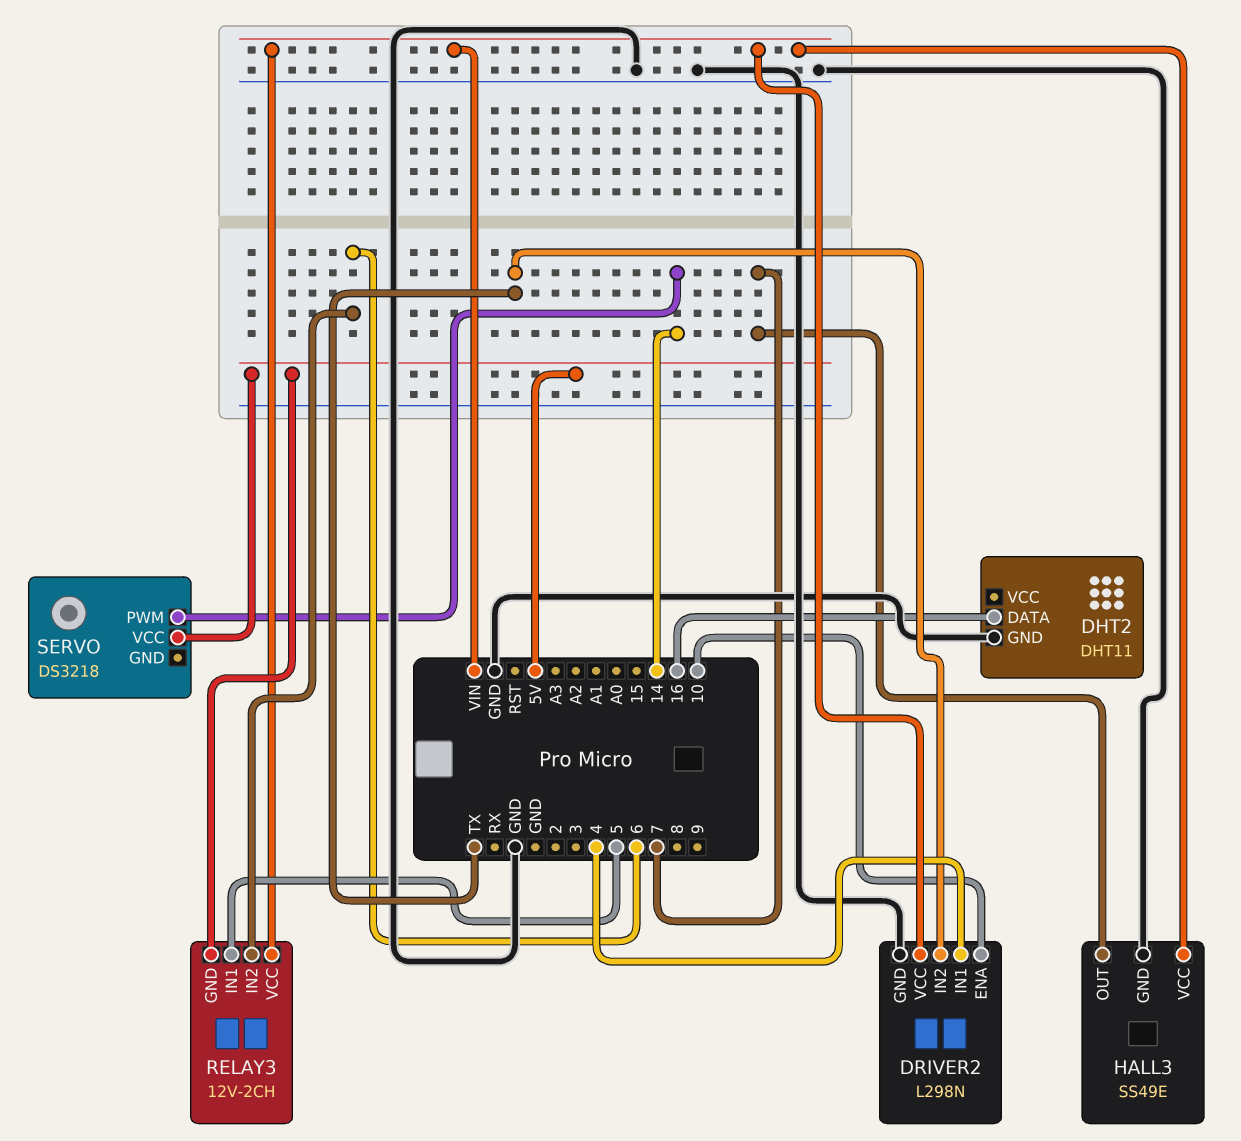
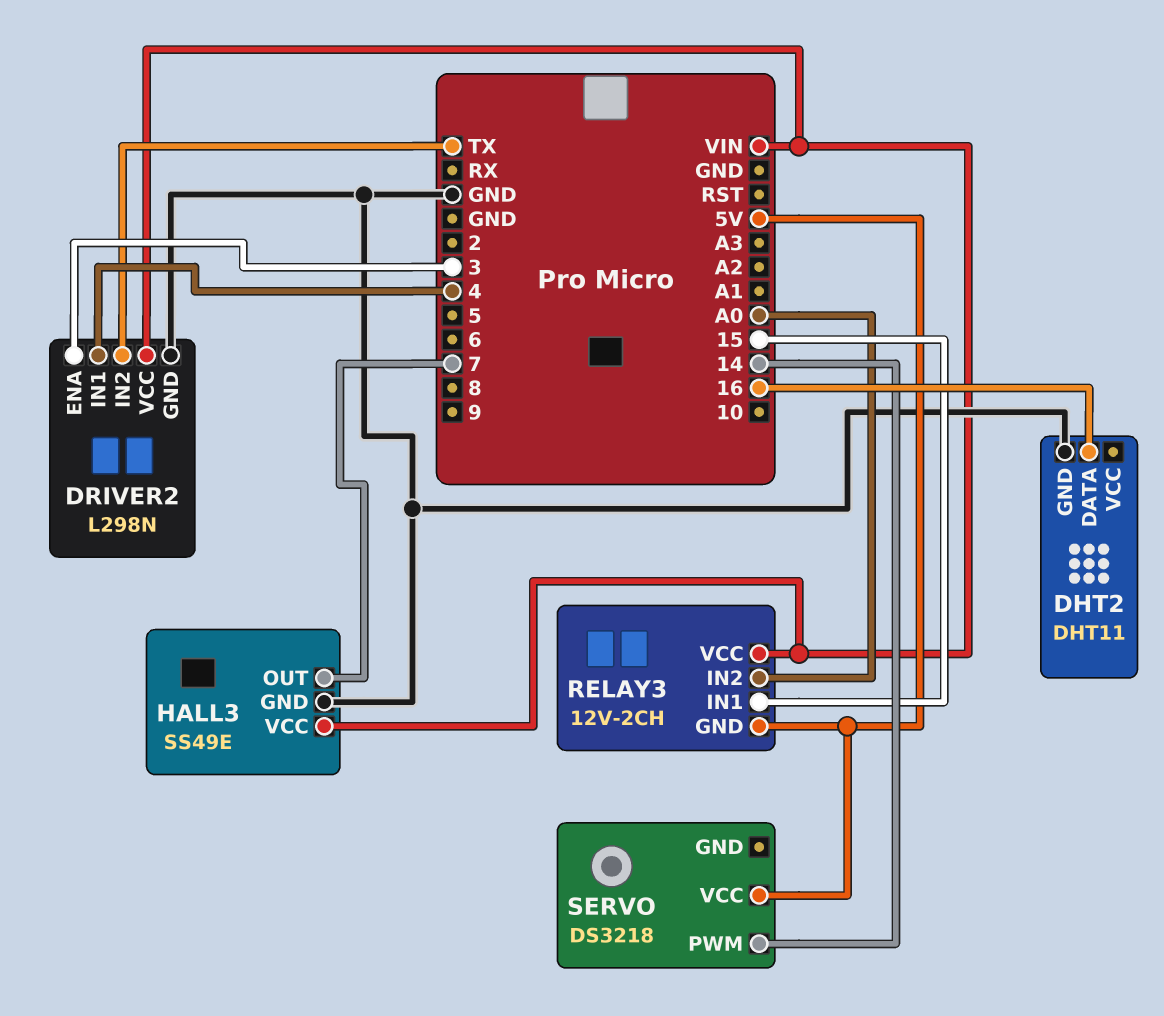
DRIVER2 pin ENA: 10 -> 3
RELAY3 pin IN1: 5 -> 15
RELAY3 pin IN2: 6 -> A0

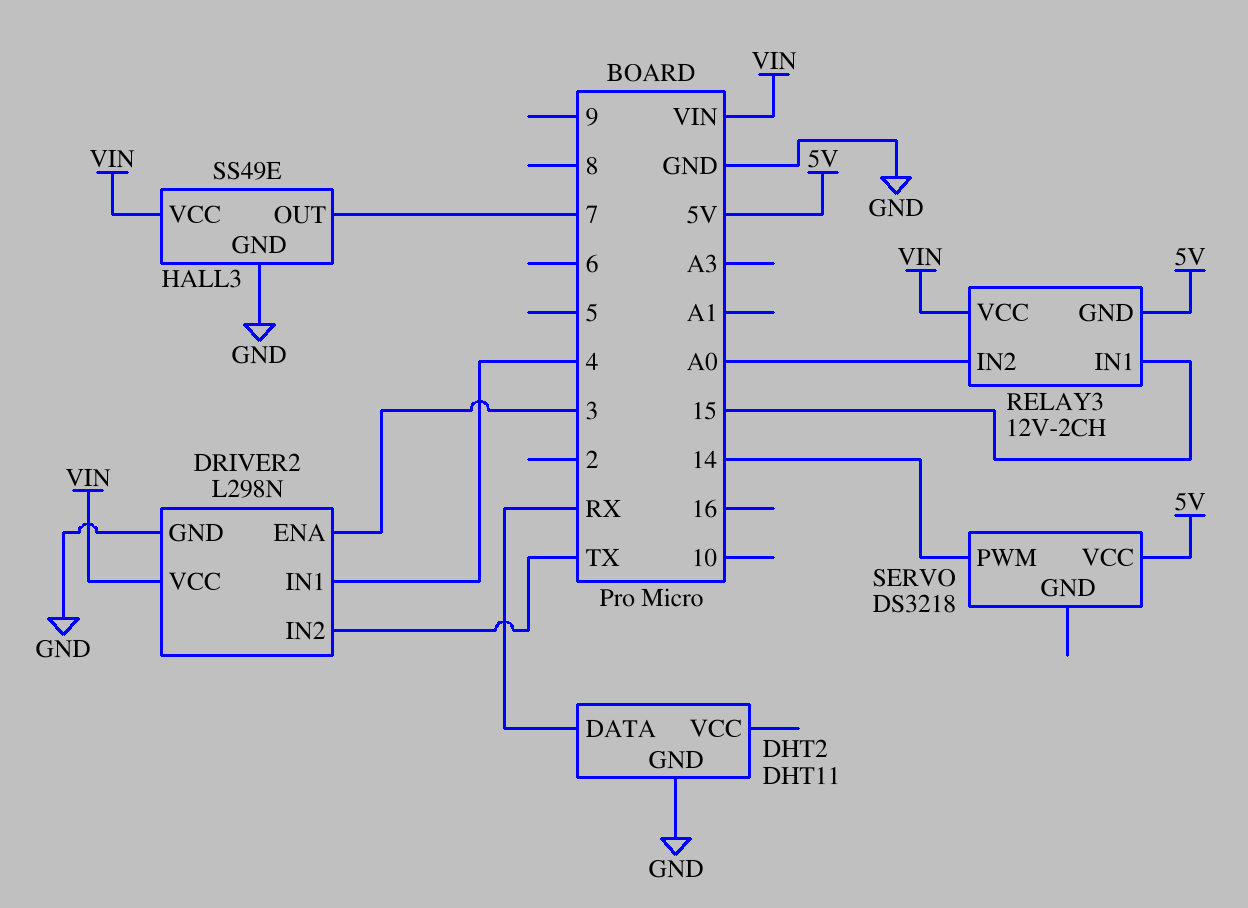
DHT2 pin DATA: 16 -> RX

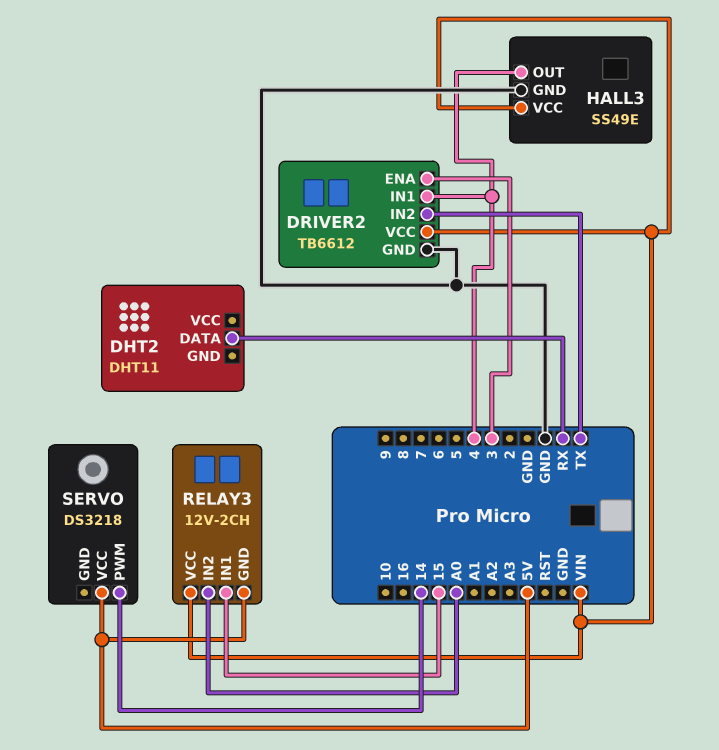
DHT2 pin GND: GND -> none
DRIVER2: L298N -> TB6612
HALL3 pin OUT: 7 -> 4

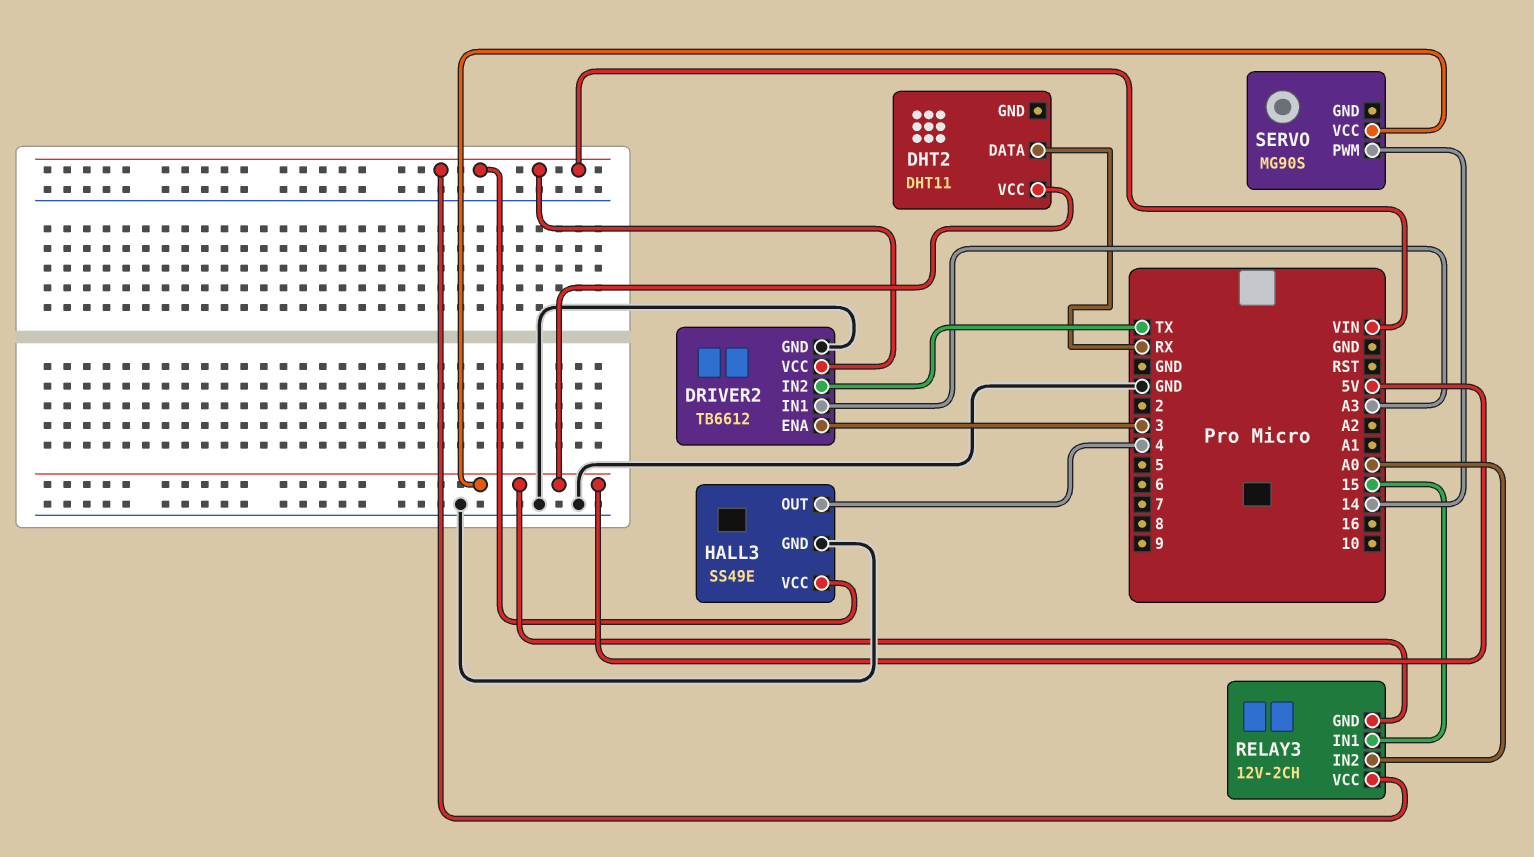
DHT2 pin VCC: none -> 5V
DRIVER2 pin IN1: 4 -> A3
SERVO: DS3218 -> MG90S

